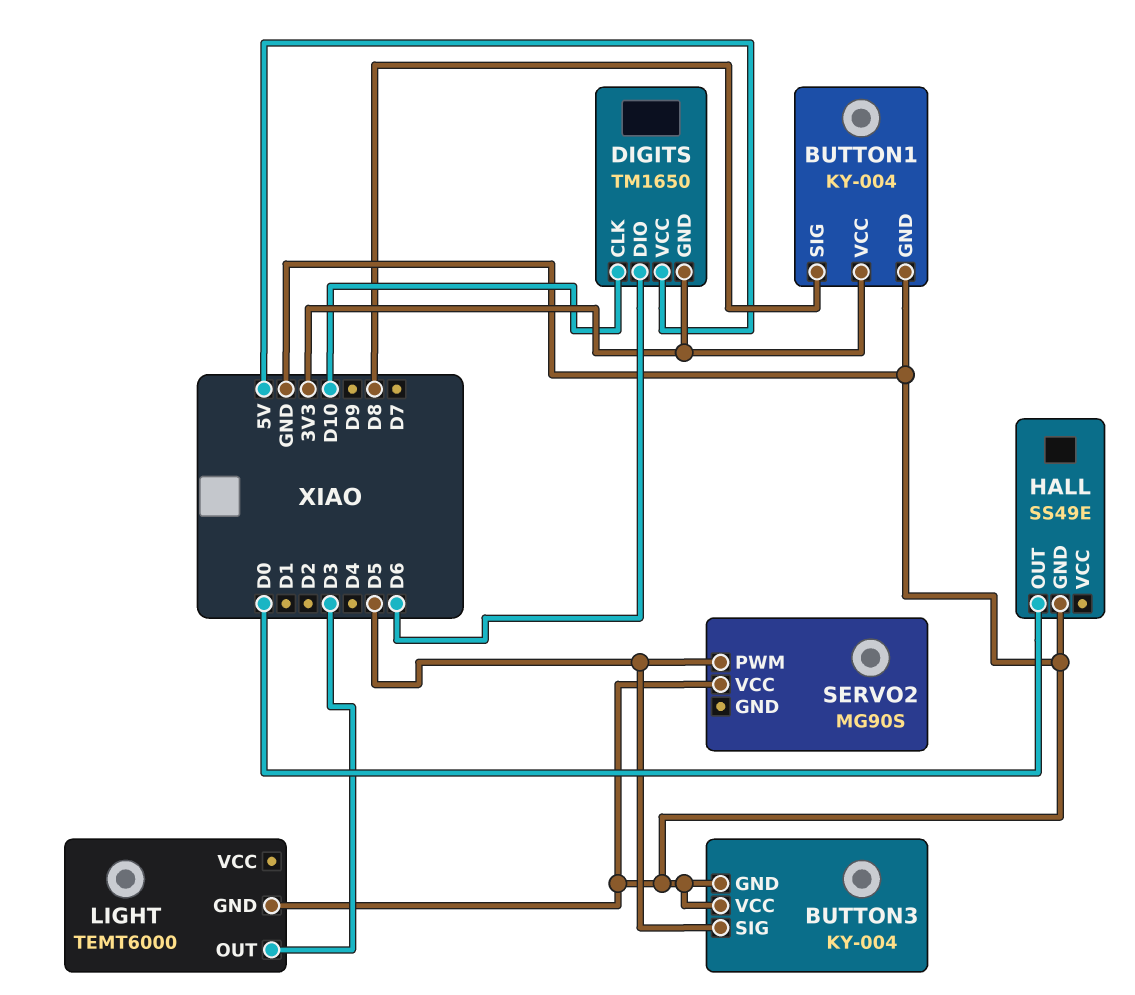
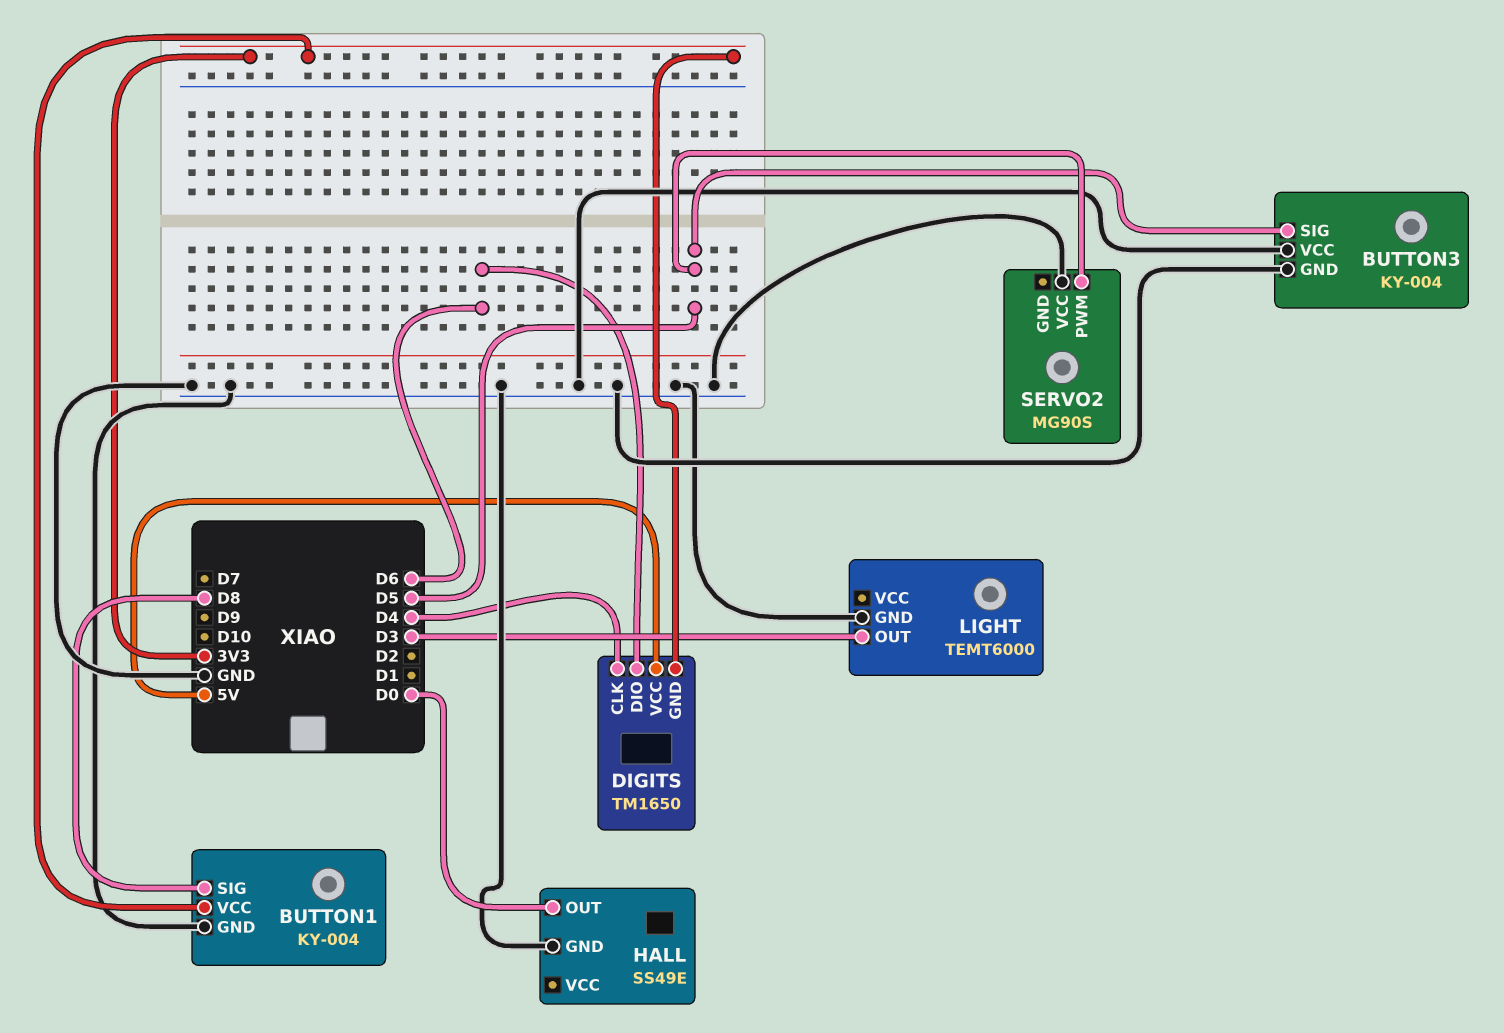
DIGITS pin CLK: D10 -> D4

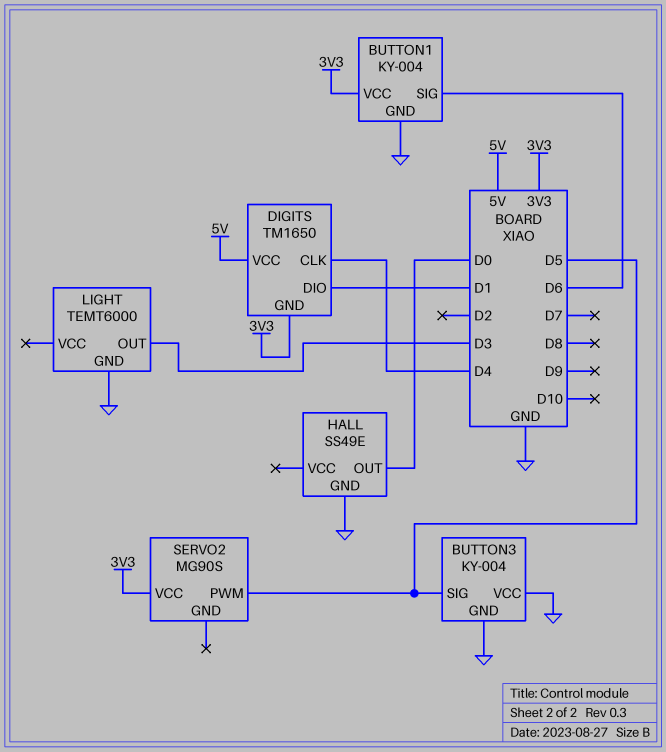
BUTTON1 pin SIG: D8 -> D6
DIGITS pin DIO: D6 -> D1
SERVO2 pin VCC: GND -> 3V3

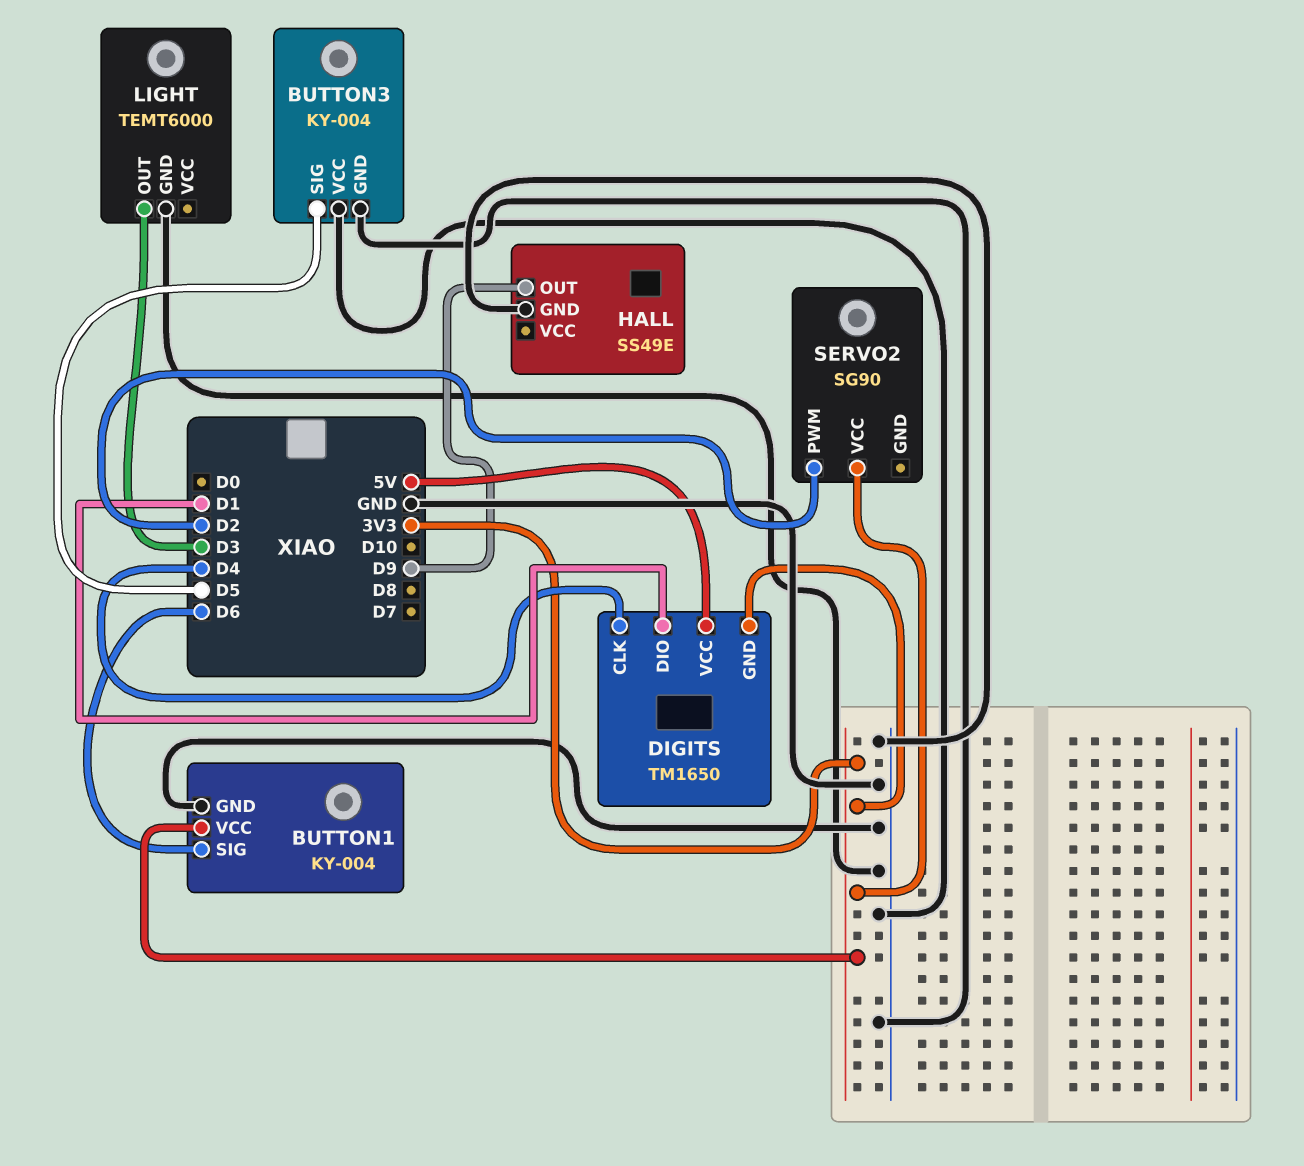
HALL pin OUT: D0 -> D9
SERVO2: MG90S -> SG90
SERVO2 pin PWM: D5 -> D2

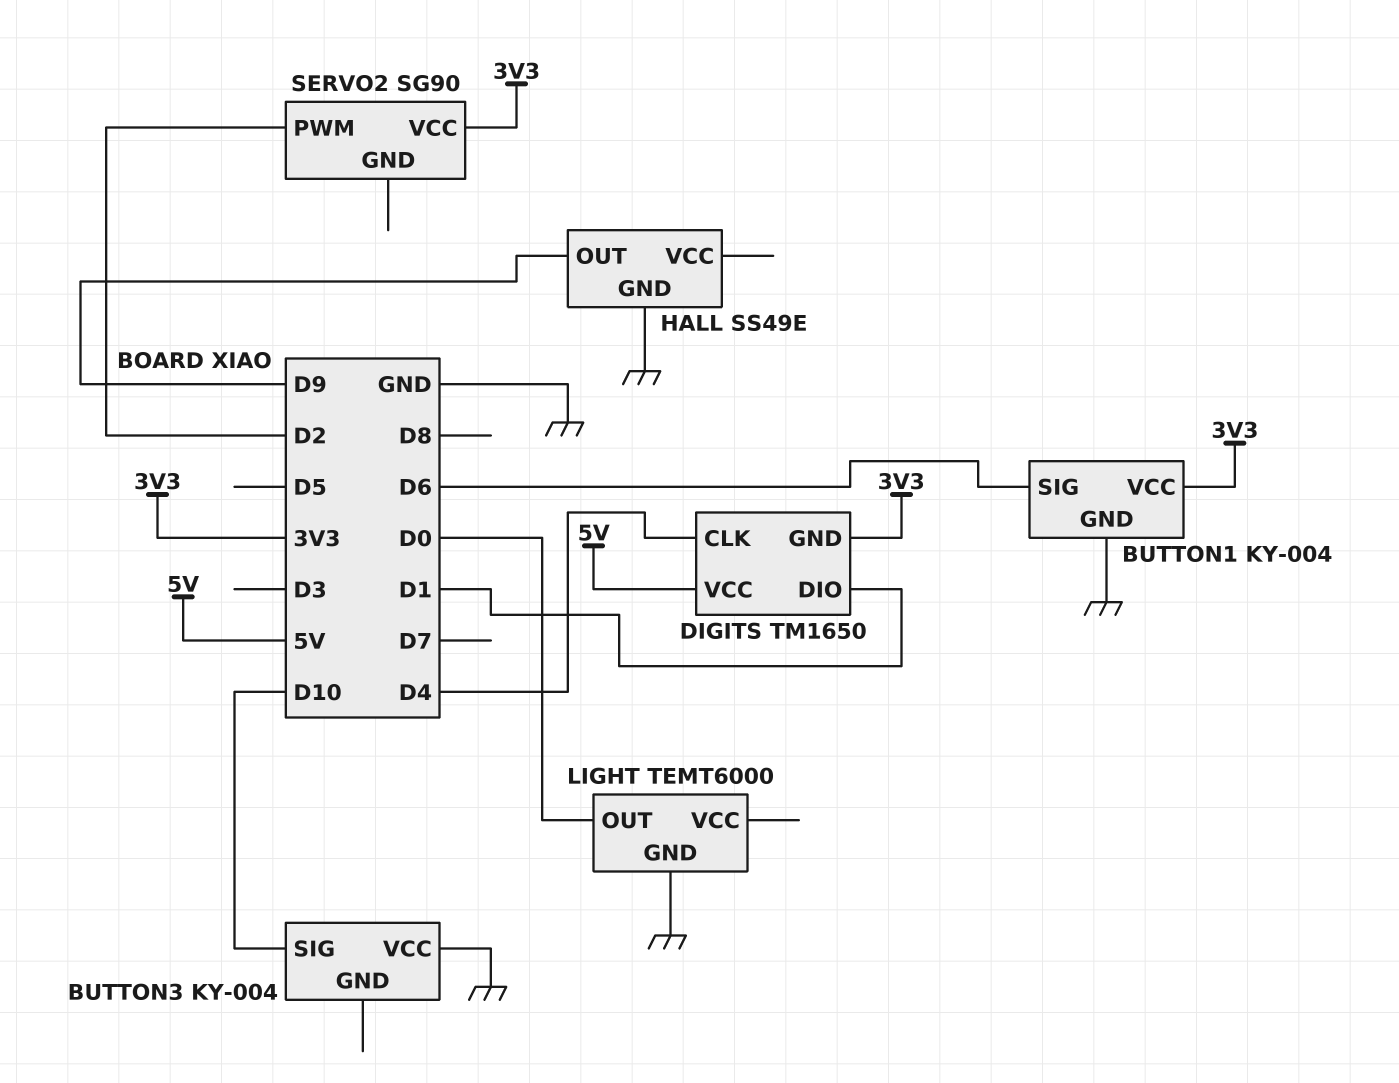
BUTTON3 pin GND: GND -> none
BUTTON3 pin SIG: D5 -> D10
LIGHT pin OUT: D3 -> D0

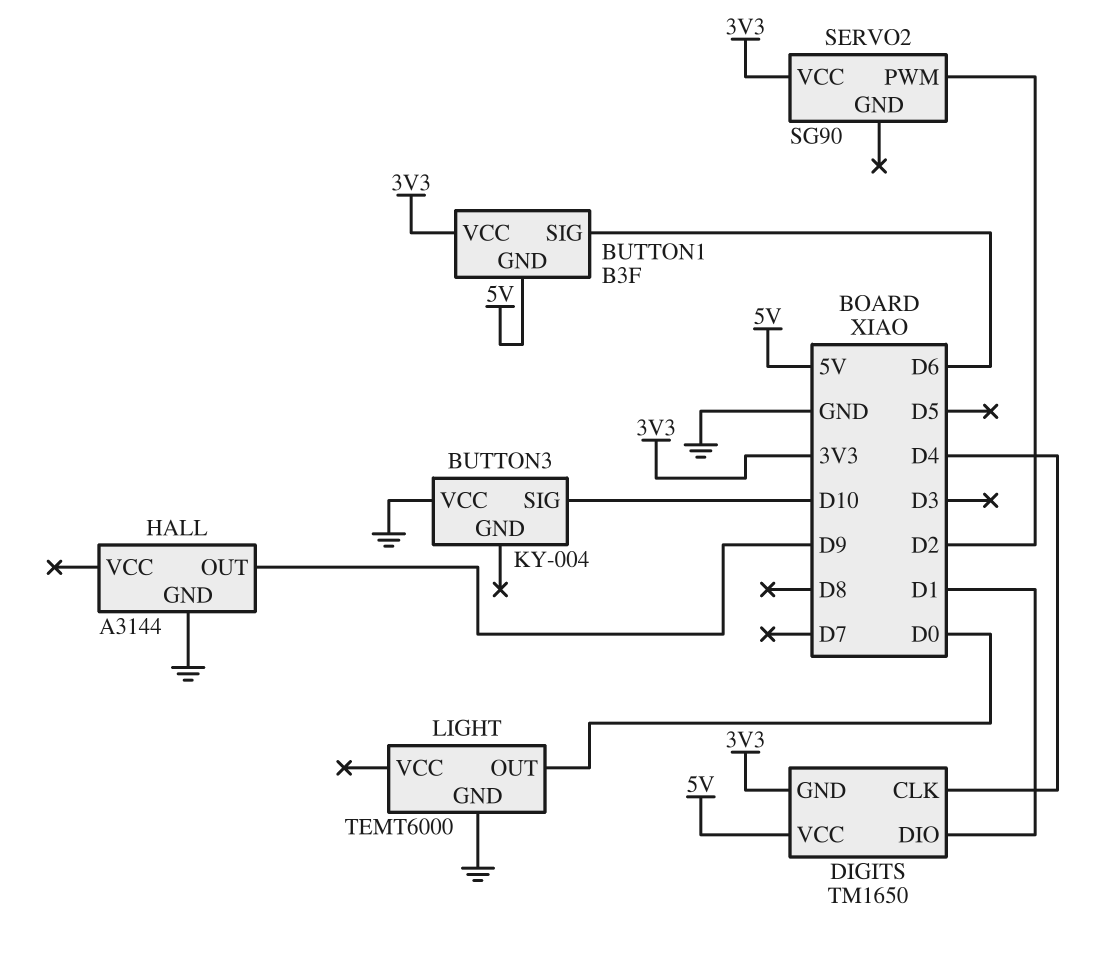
BUTTON1: KY-004 -> B3F
BUTTON1 pin GND: GND -> 5V
HALL: SS49E -> A3144

